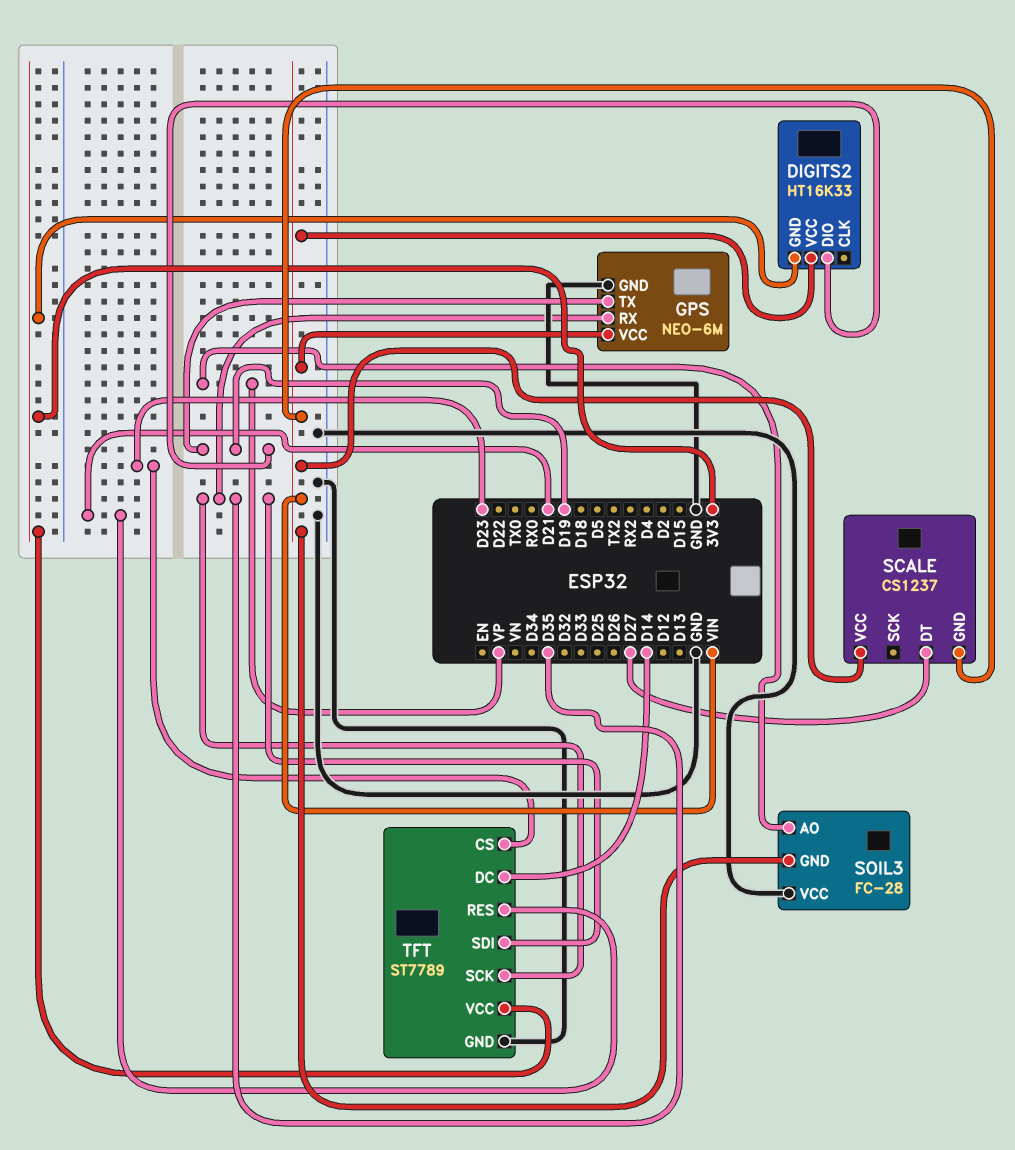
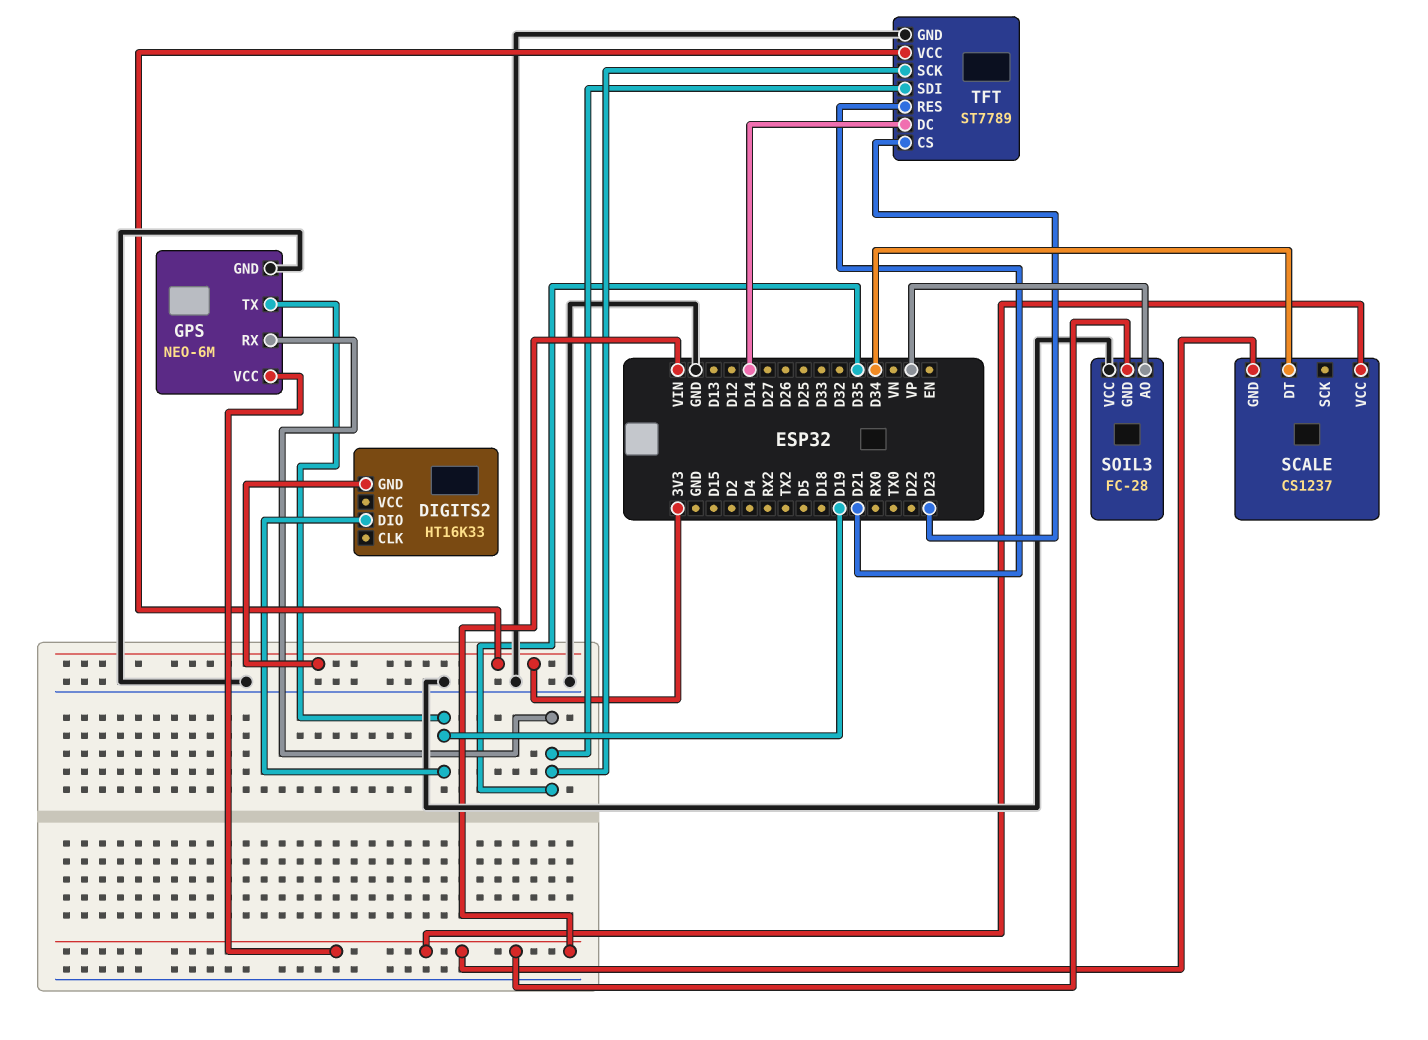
DIGITS2 pin VCC: VIN -> none
SCALE pin DT: D27 -> D34

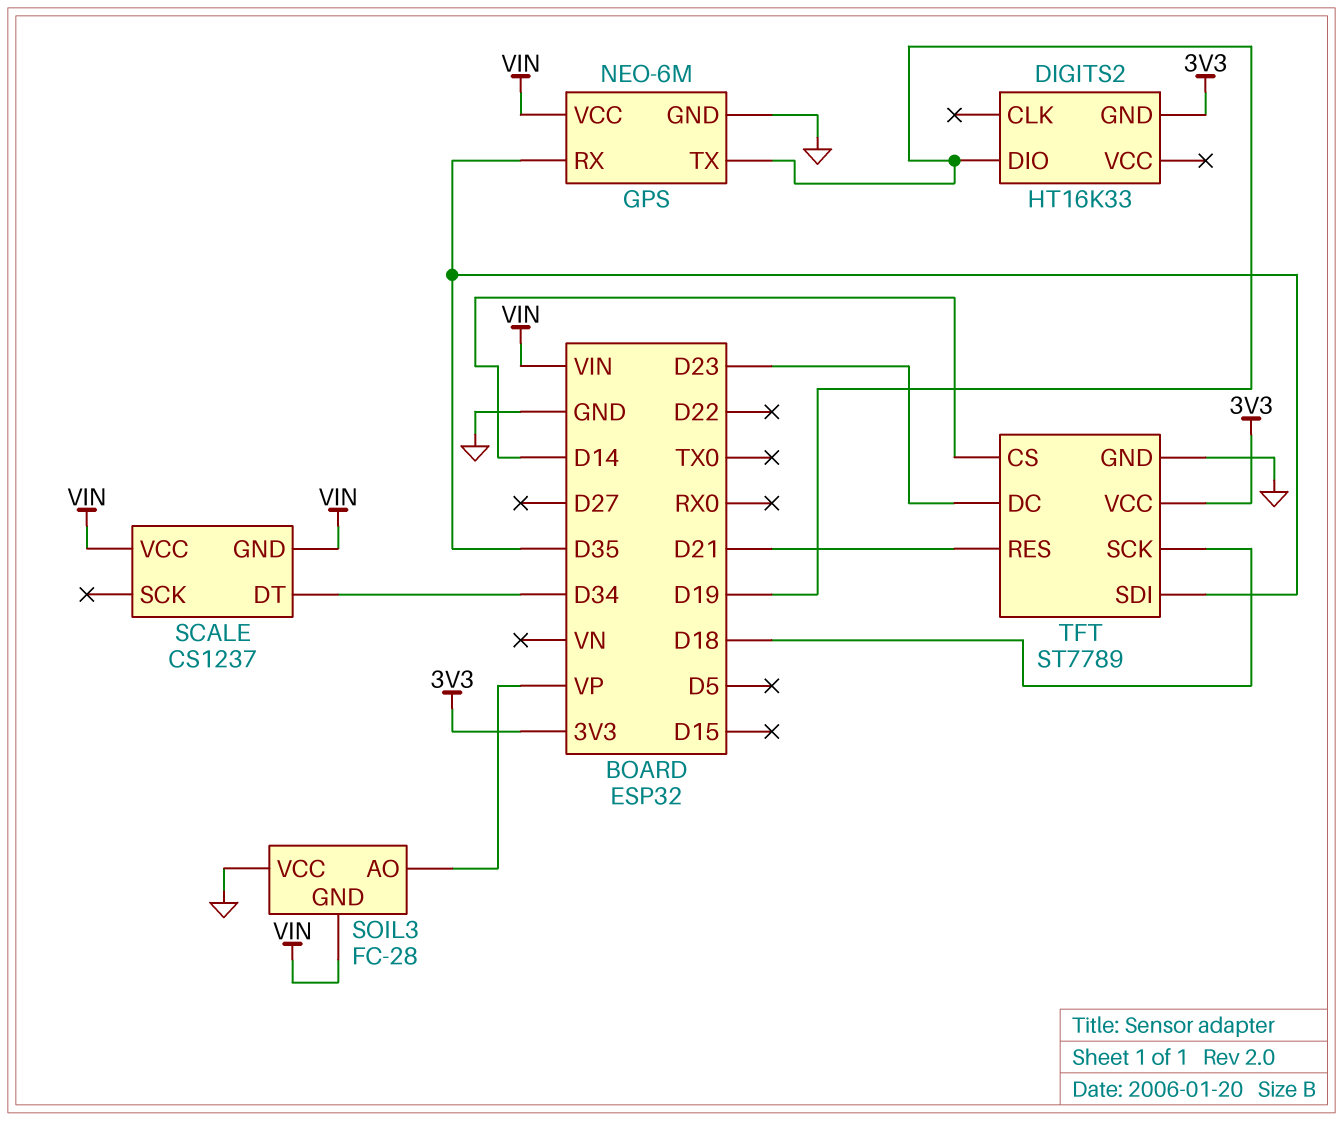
TFT pin CS: D23 -> D14
TFT pin DC: D14 -> D23
TFT pin SCK: D35 -> D18

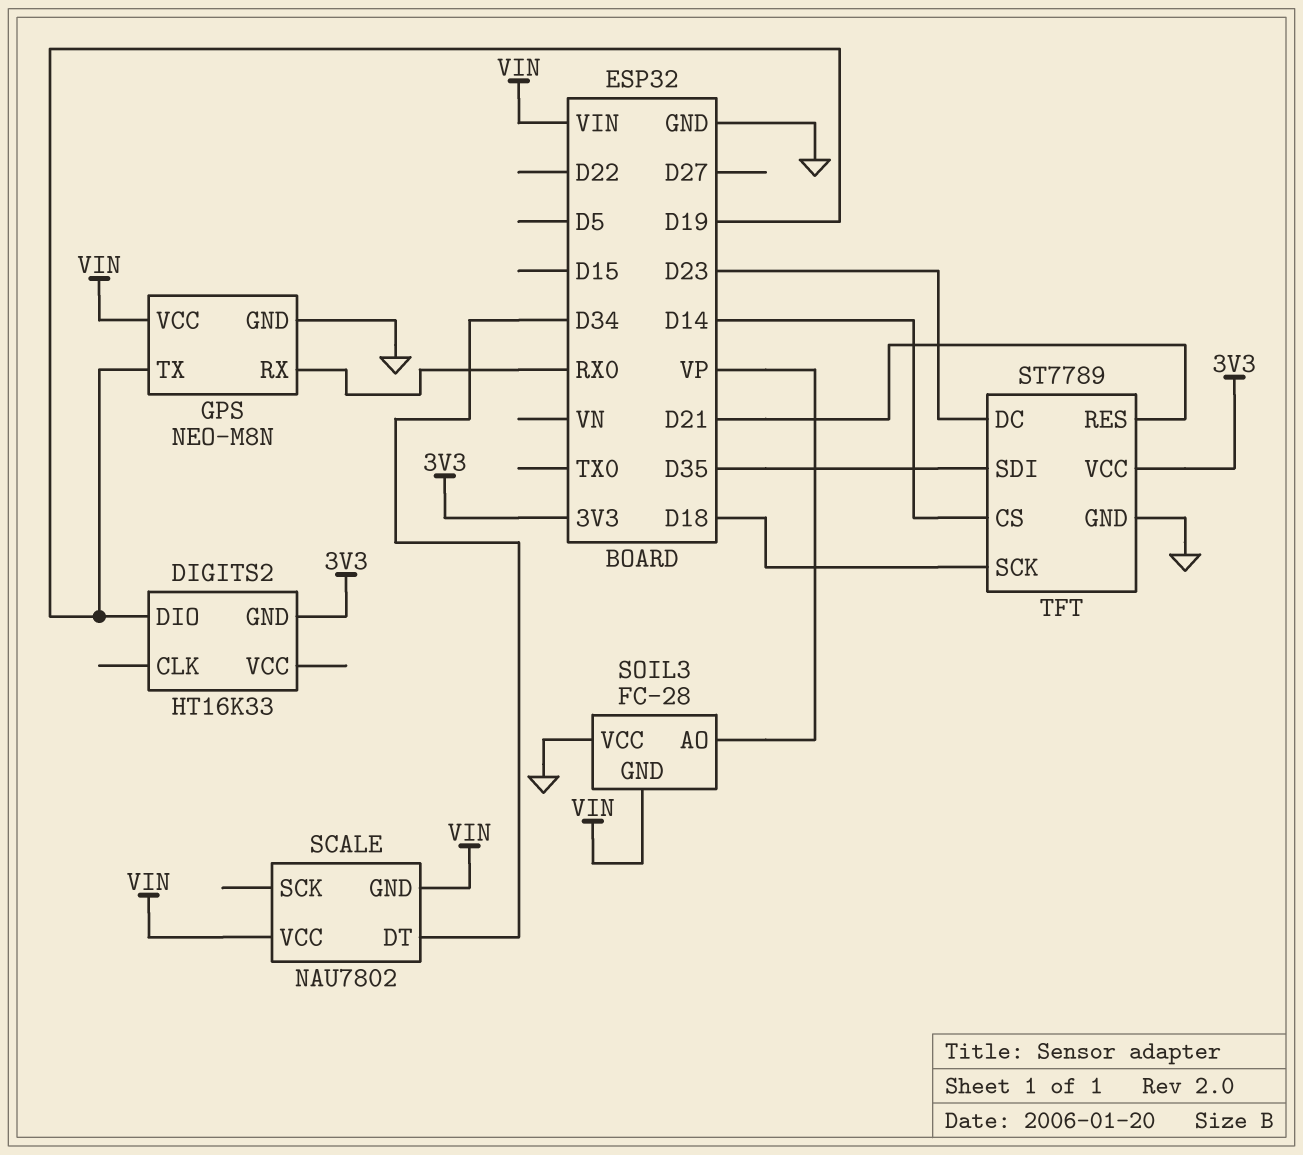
GPS: NEO-6M -> NEO-M8N
GPS pin RX: D35 -> RX0
SCALE: CS1237 -> NAU7802

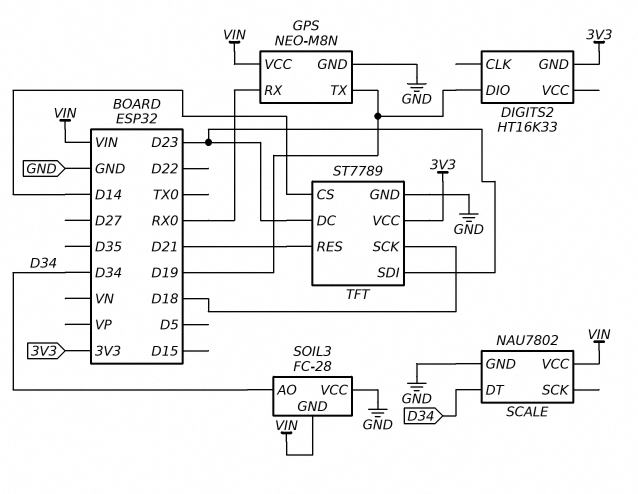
SCALE pin GND: VIN -> GND
SOIL3 pin AO: VP -> D34
TFT pin SDI: D35 -> D23

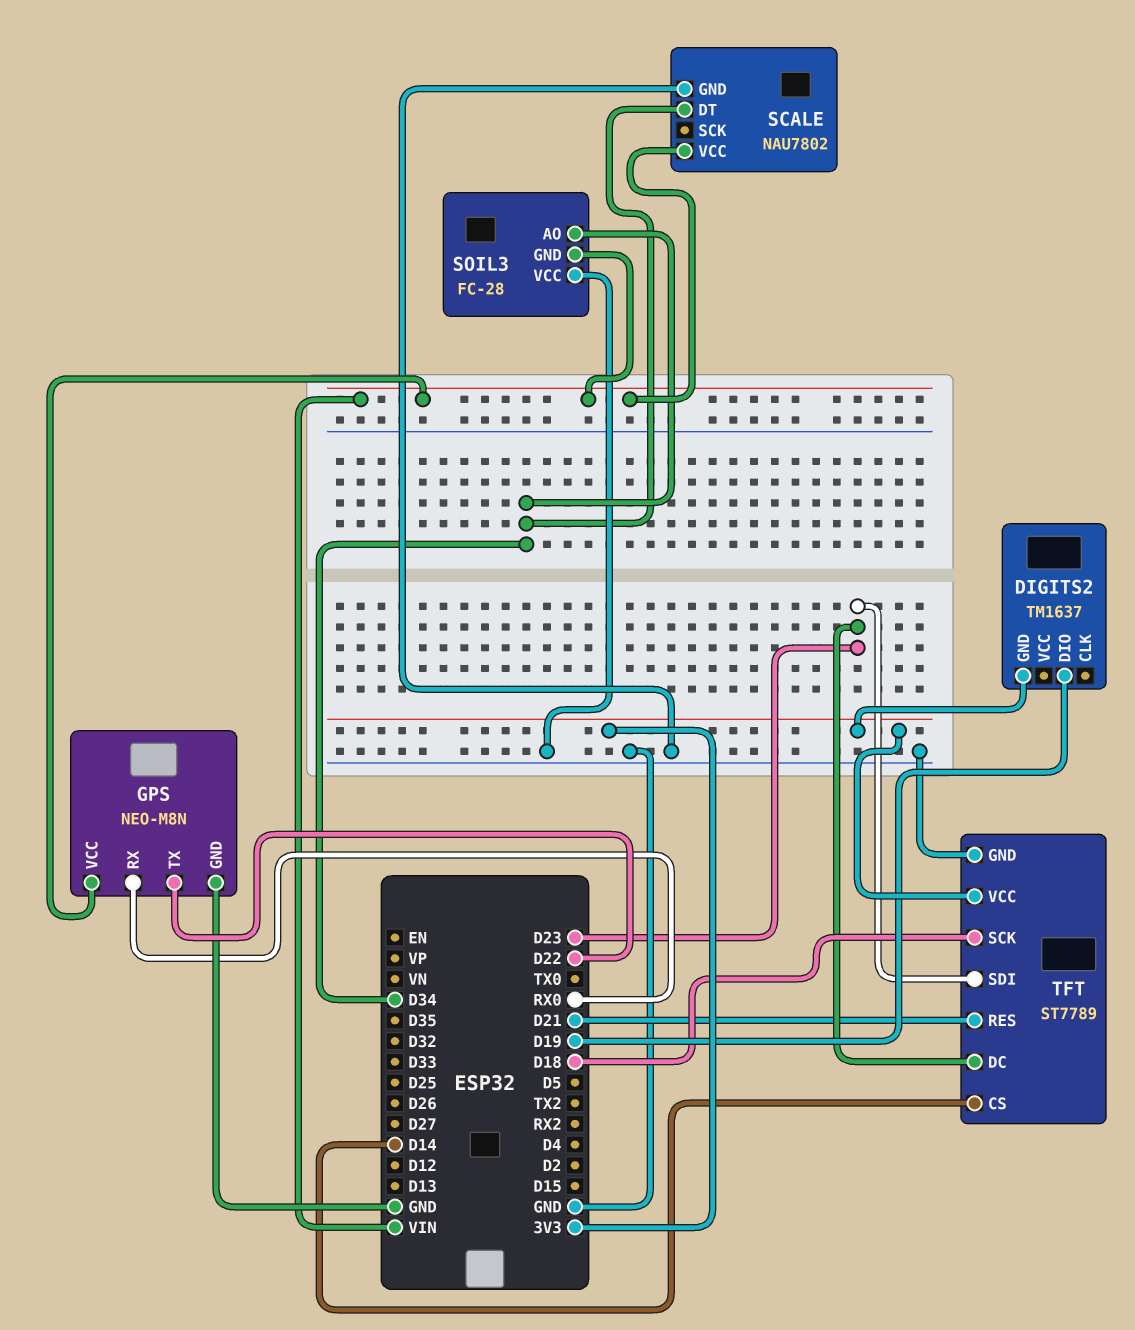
DIGITS2: HT16K33 -> TM1637
GPS pin TX: D19 -> D22

